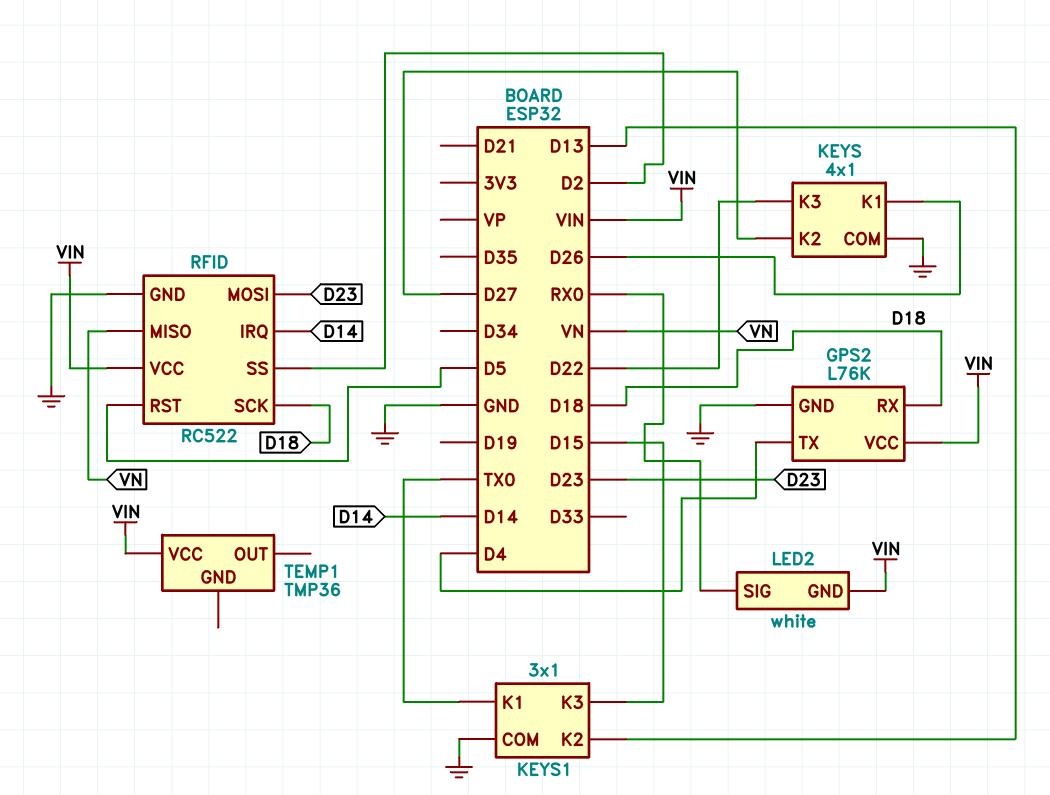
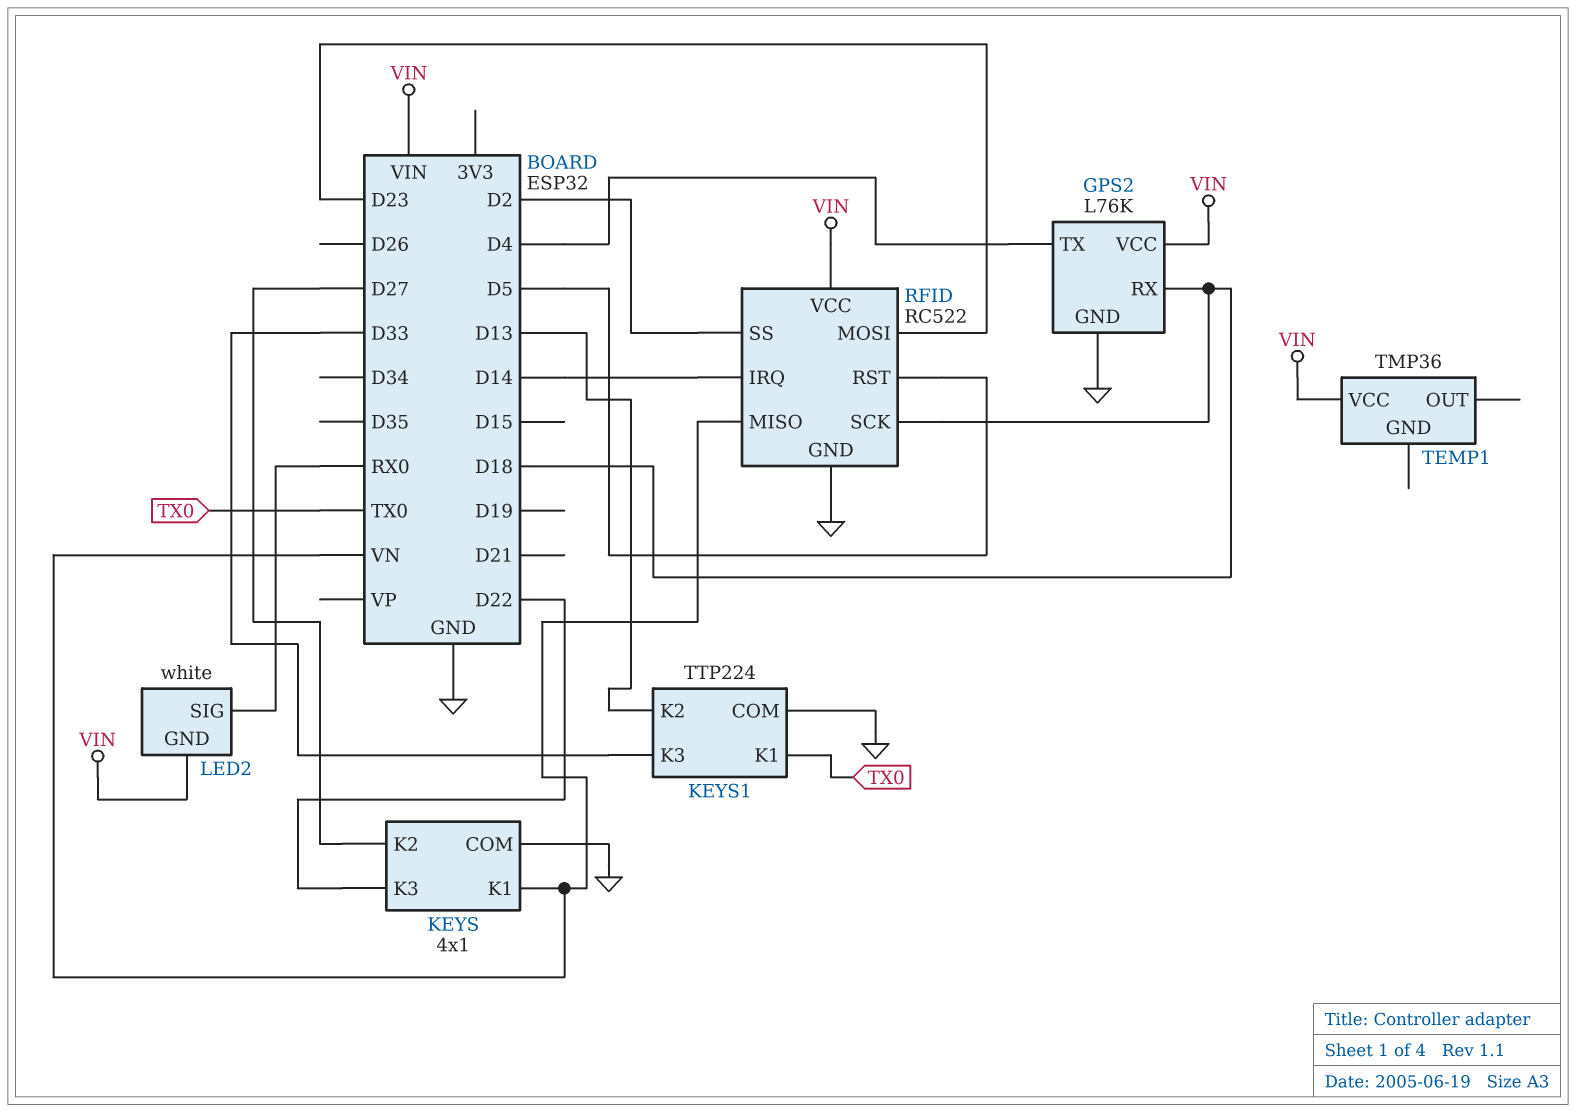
KEYS pin K1: D26 -> VN
KEYS1: 3x1 -> TTP224
KEYS1 pin K3: D15 -> D33

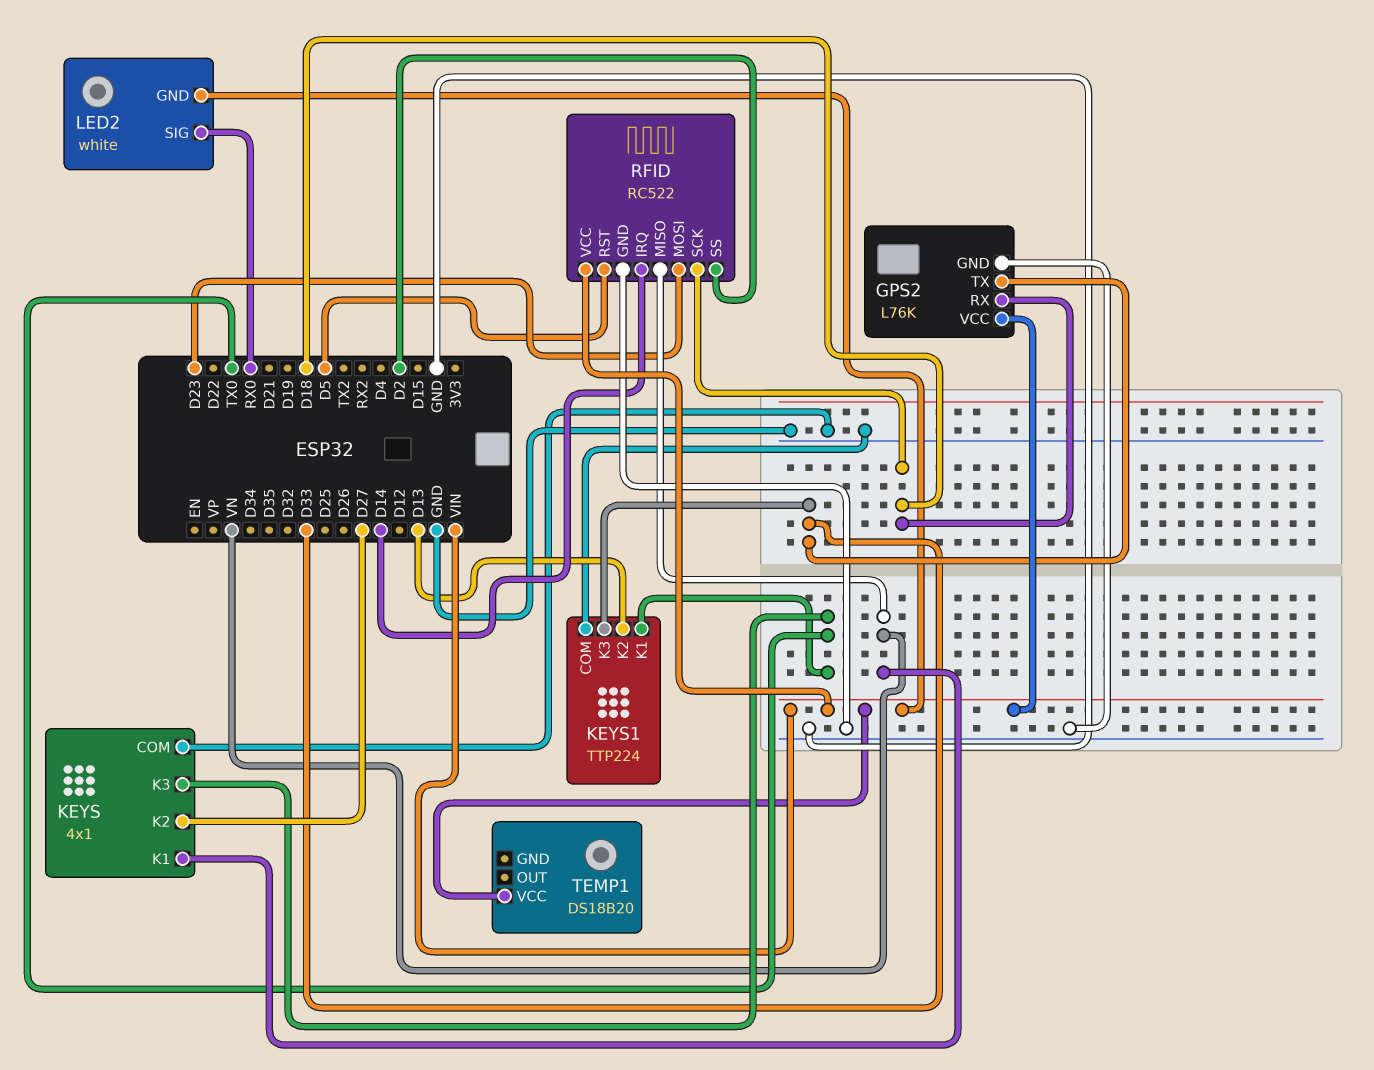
GPS2 pin TX: D4 -> D33
KEYS pin K3: D22 -> TX0
TEMP1: TMP36 -> DS18B20

